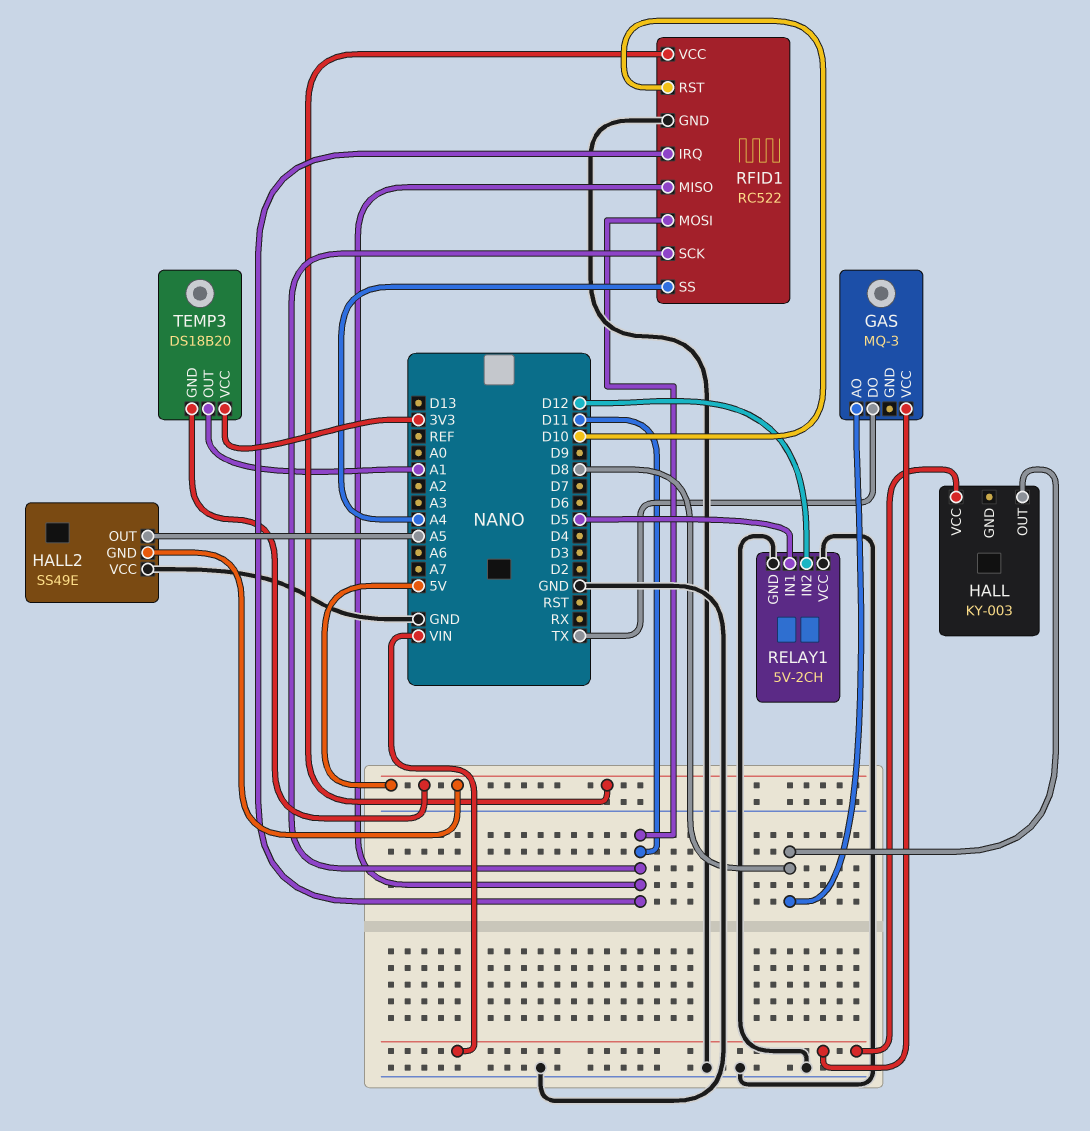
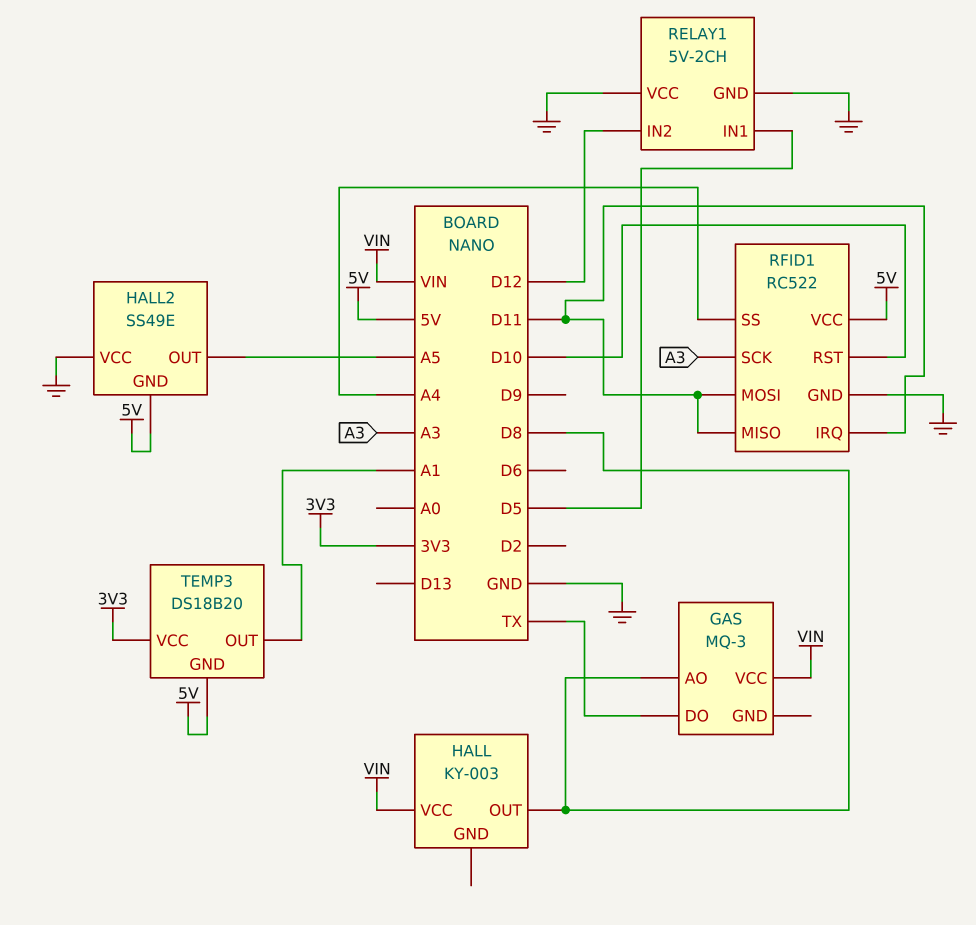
RFID1 pin SCK: D11 -> A3

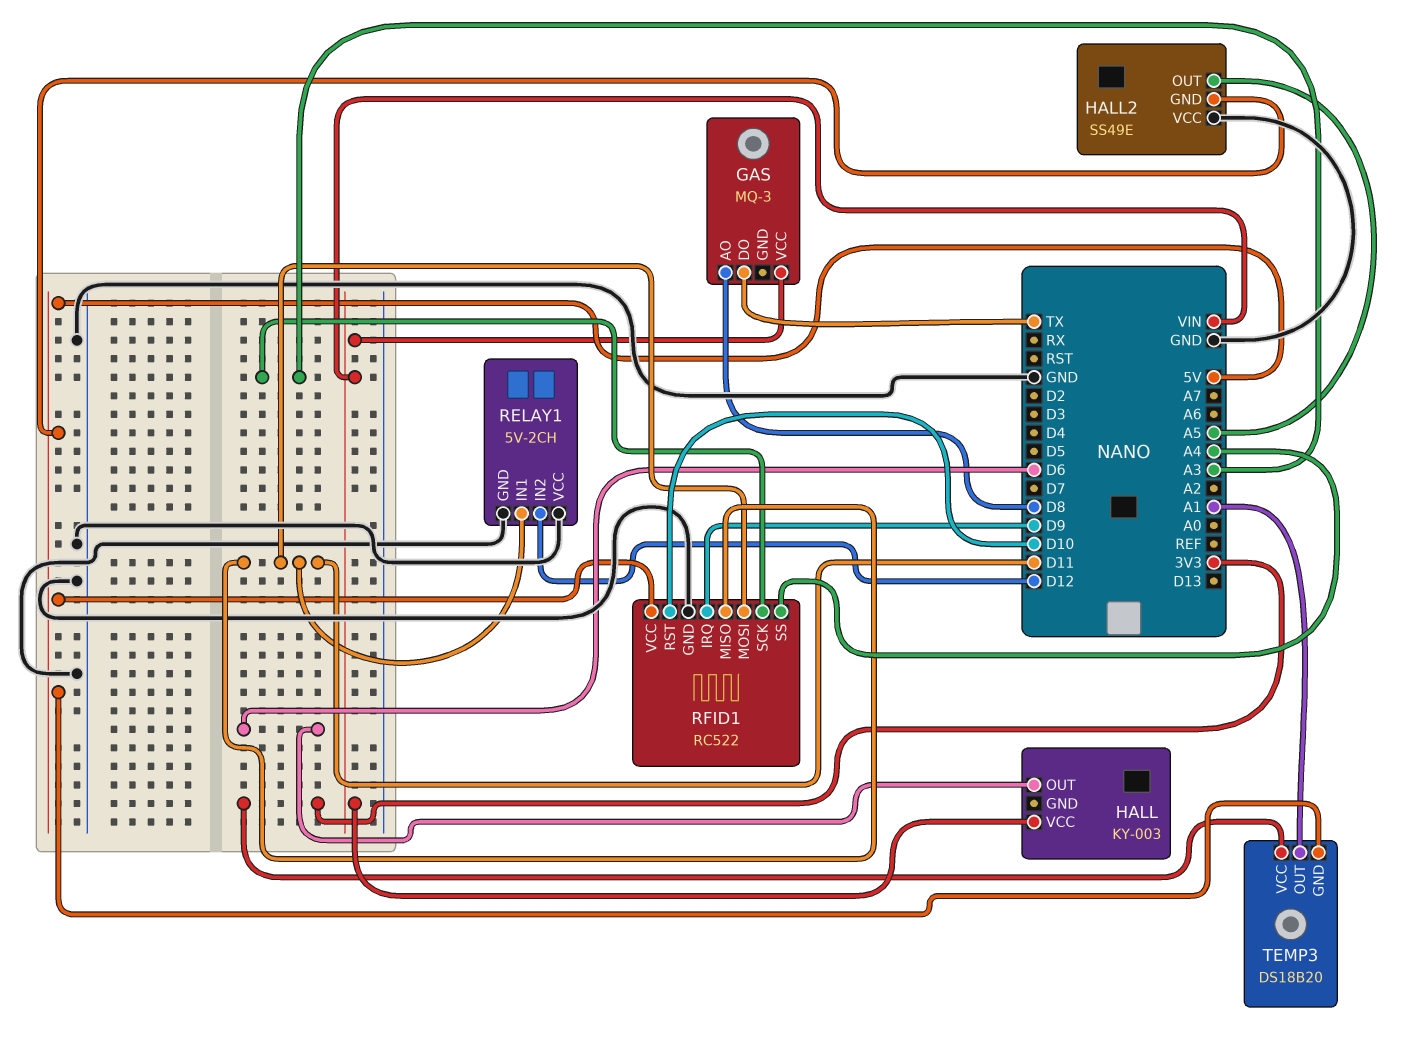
HALL pin OUT: D8 -> D6
RELAY1 pin IN1: D5 -> D11
RFID1 pin IRQ: D11 -> D9

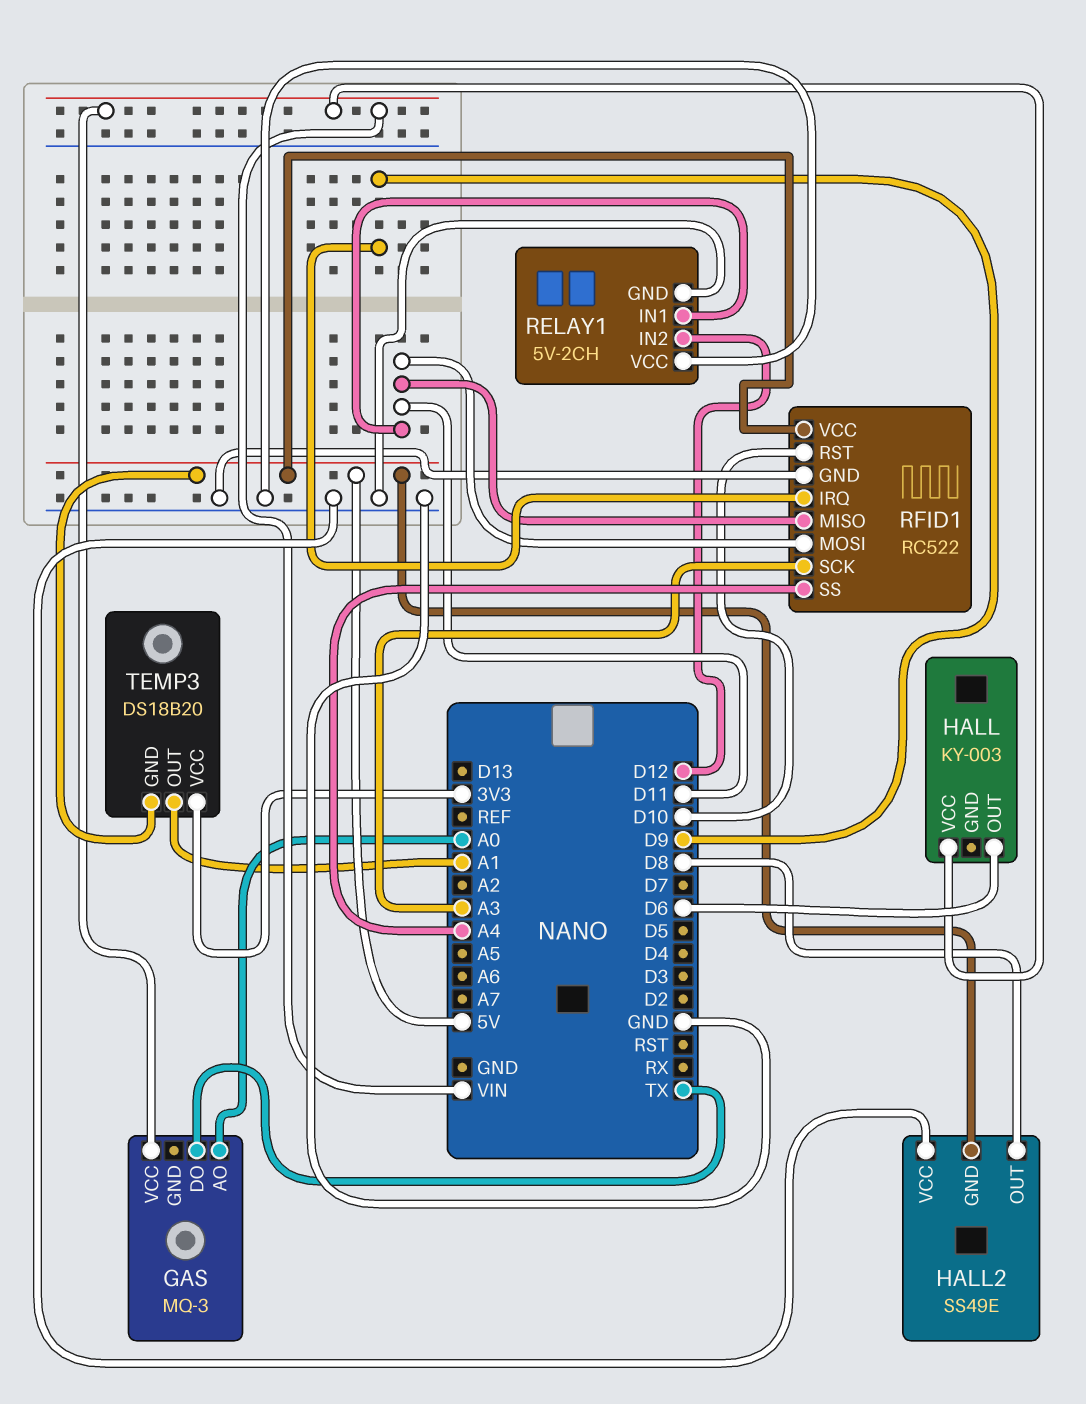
GAS pin AO: D8 -> A0
HALL2 pin OUT: A5 -> D8

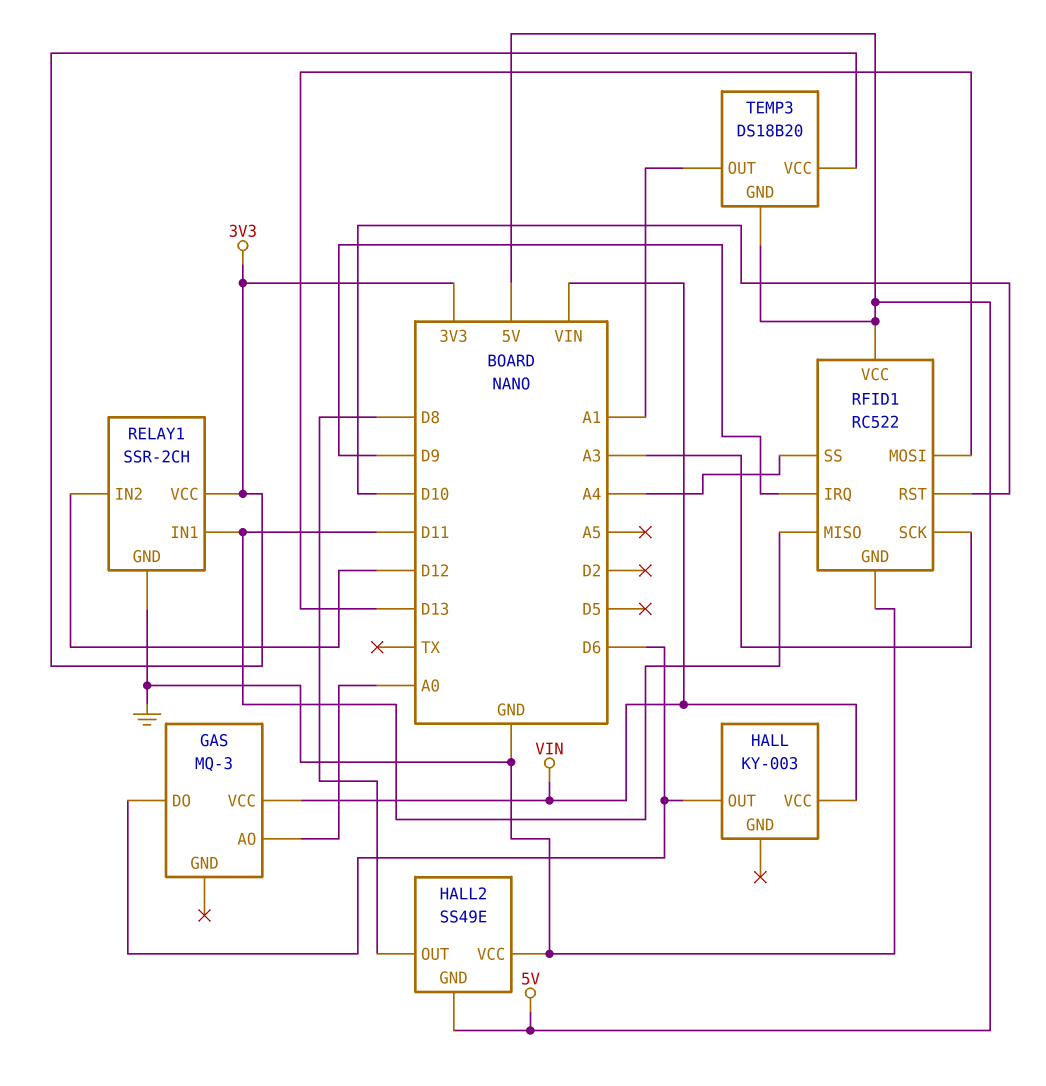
GAS pin DO: TX -> D6
RELAY1: 5V-2CH -> SSR-2CH
RELAY1 pin VCC: GND -> 3V3
RFID1 pin MOSI: D11 -> D13

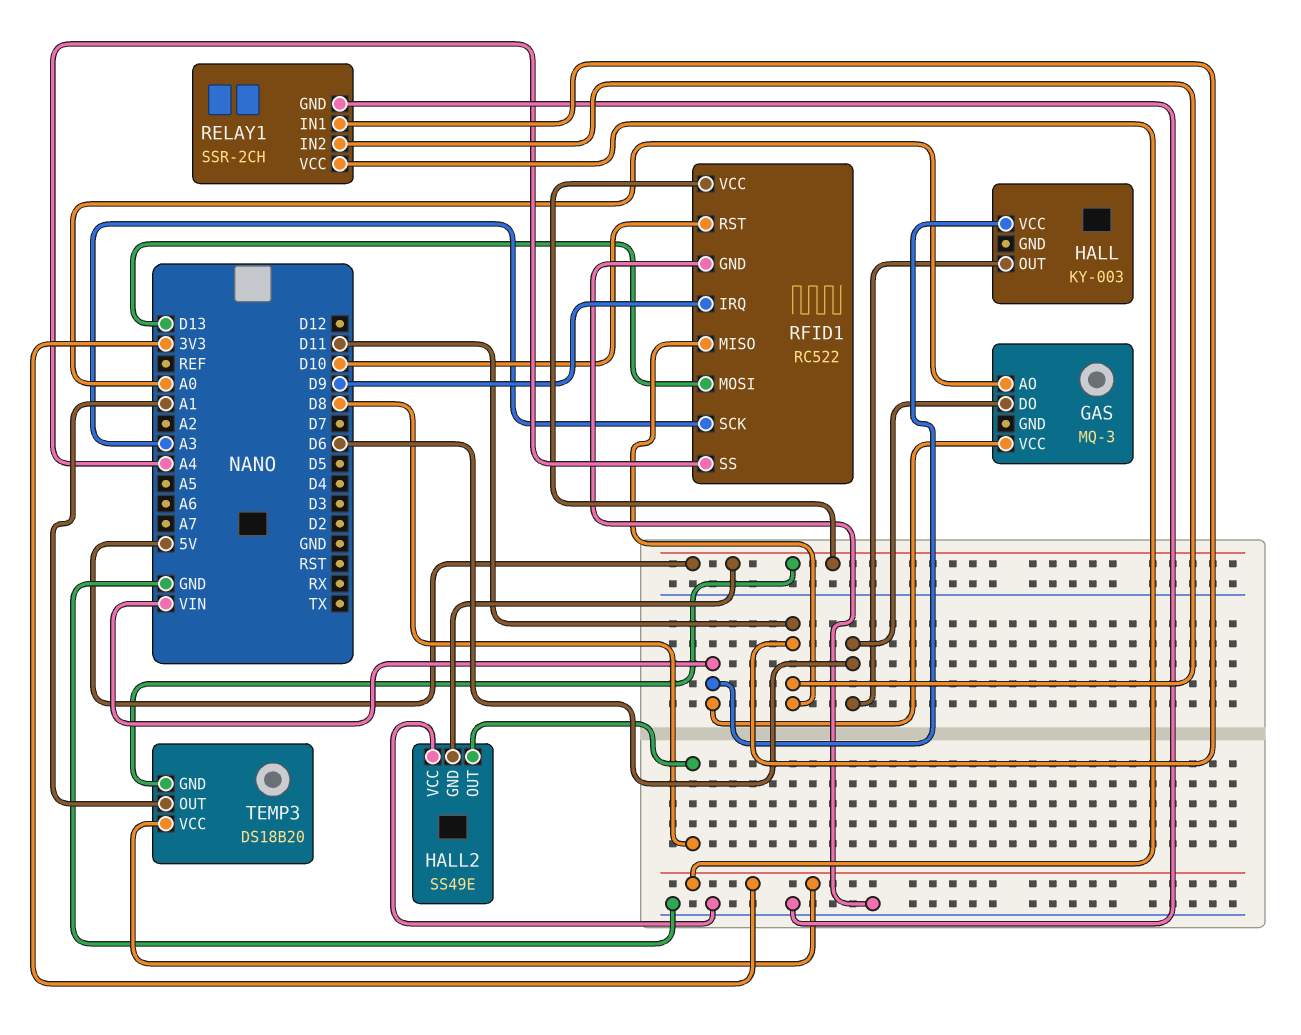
RELAY1 pin IN2: D12 -> D11

